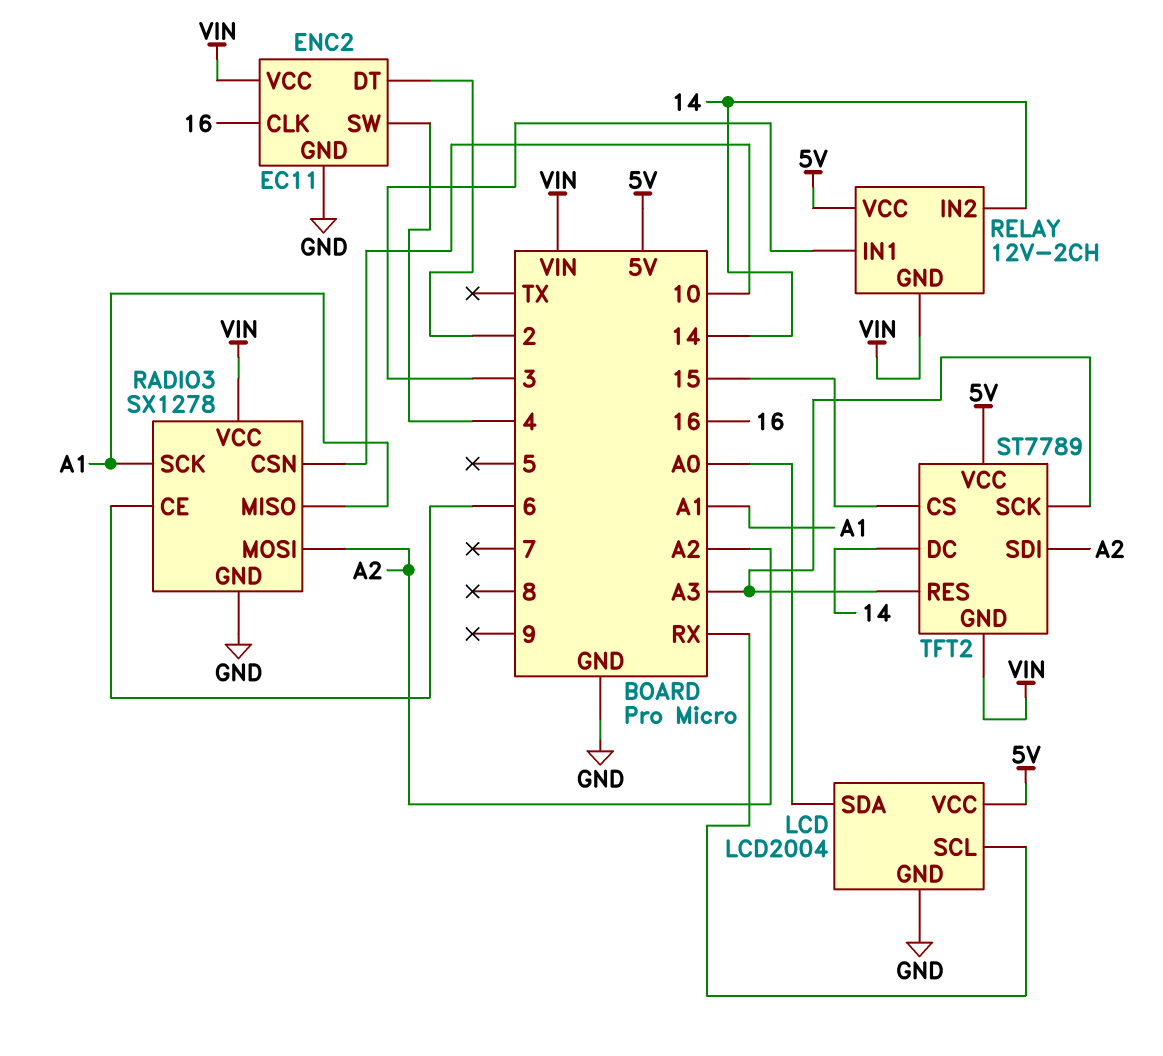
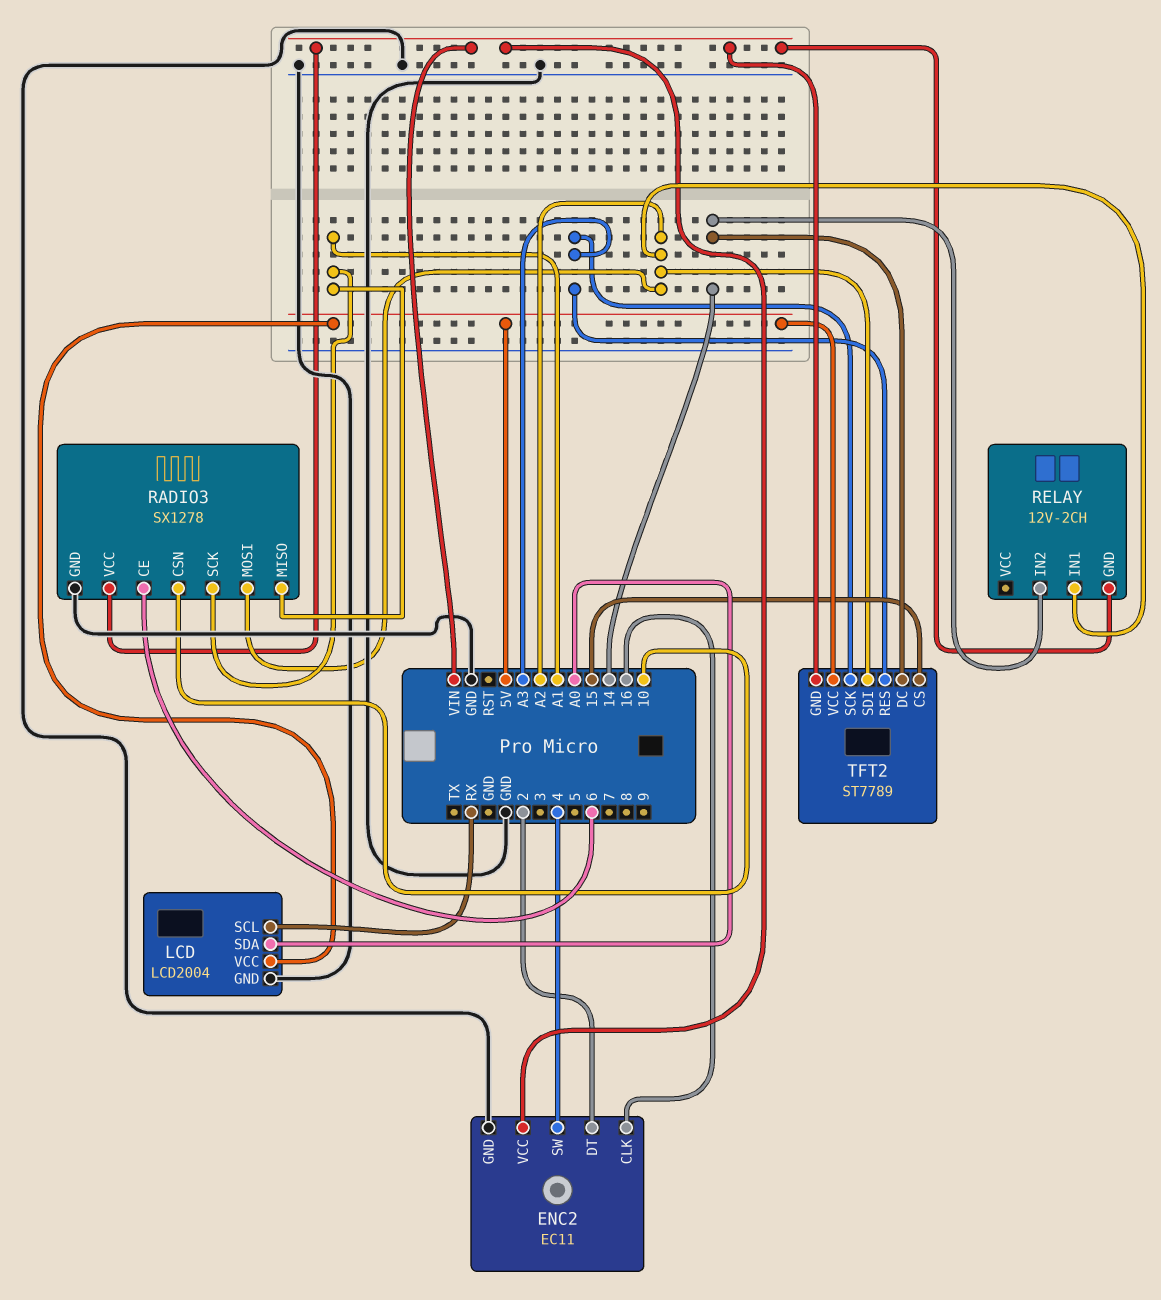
RELAY pin IN1: 3 -> A2
RELAY pin VCC: 5V -> none

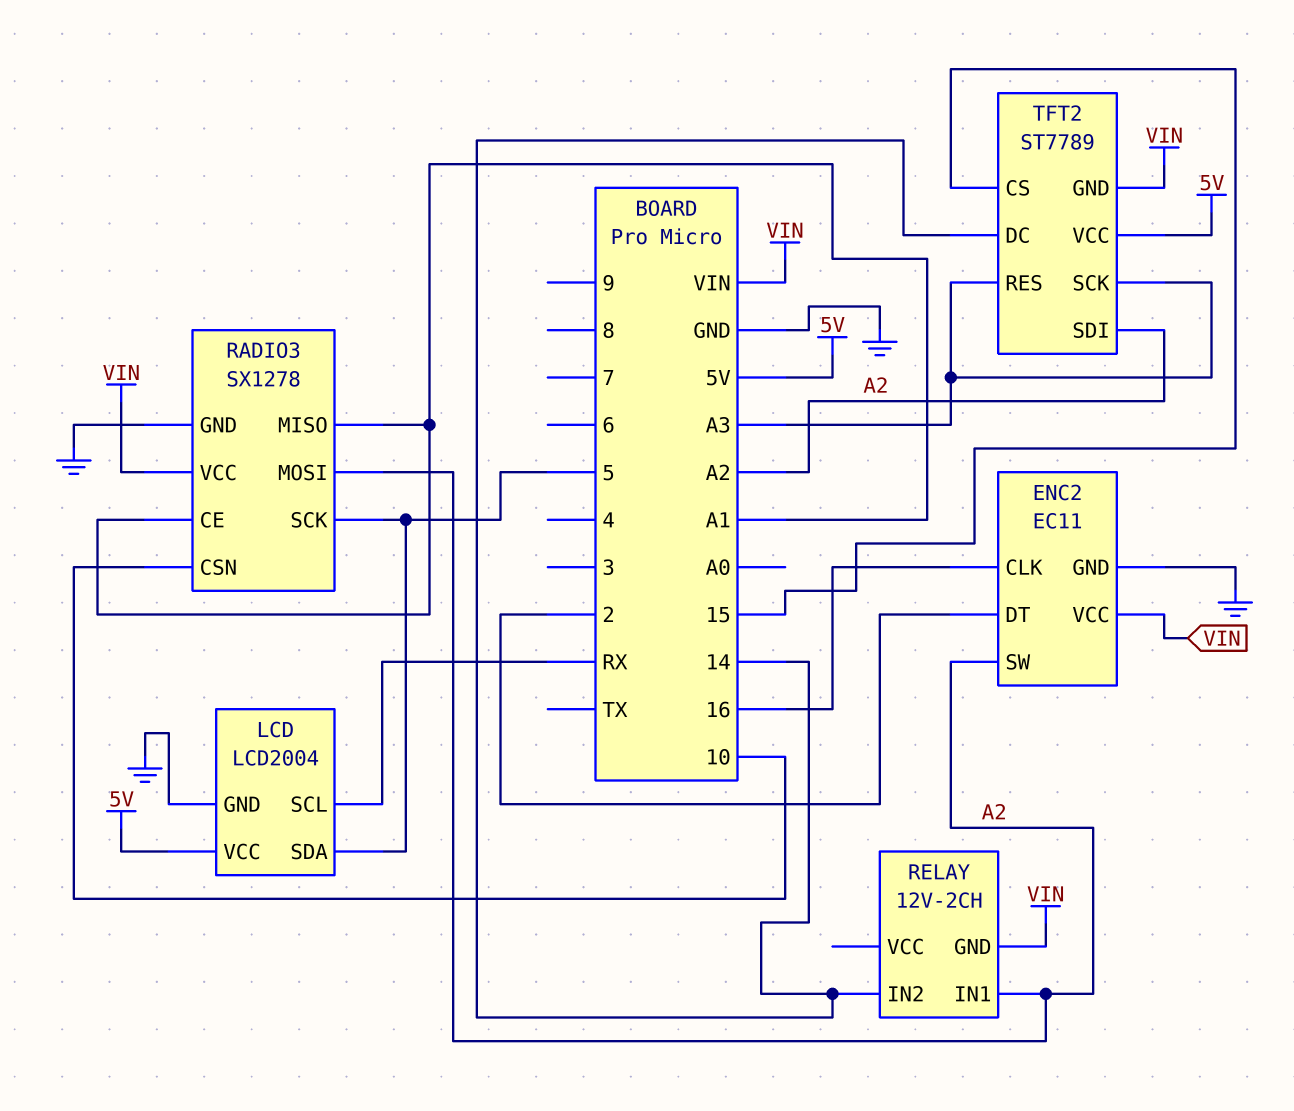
ENC2 pin SW: 4 -> A2
LCD pin SDA: A0 -> 5
RADIO3 pin CE: 6 -> A1
RADIO3 pin SCK: A1 -> 5

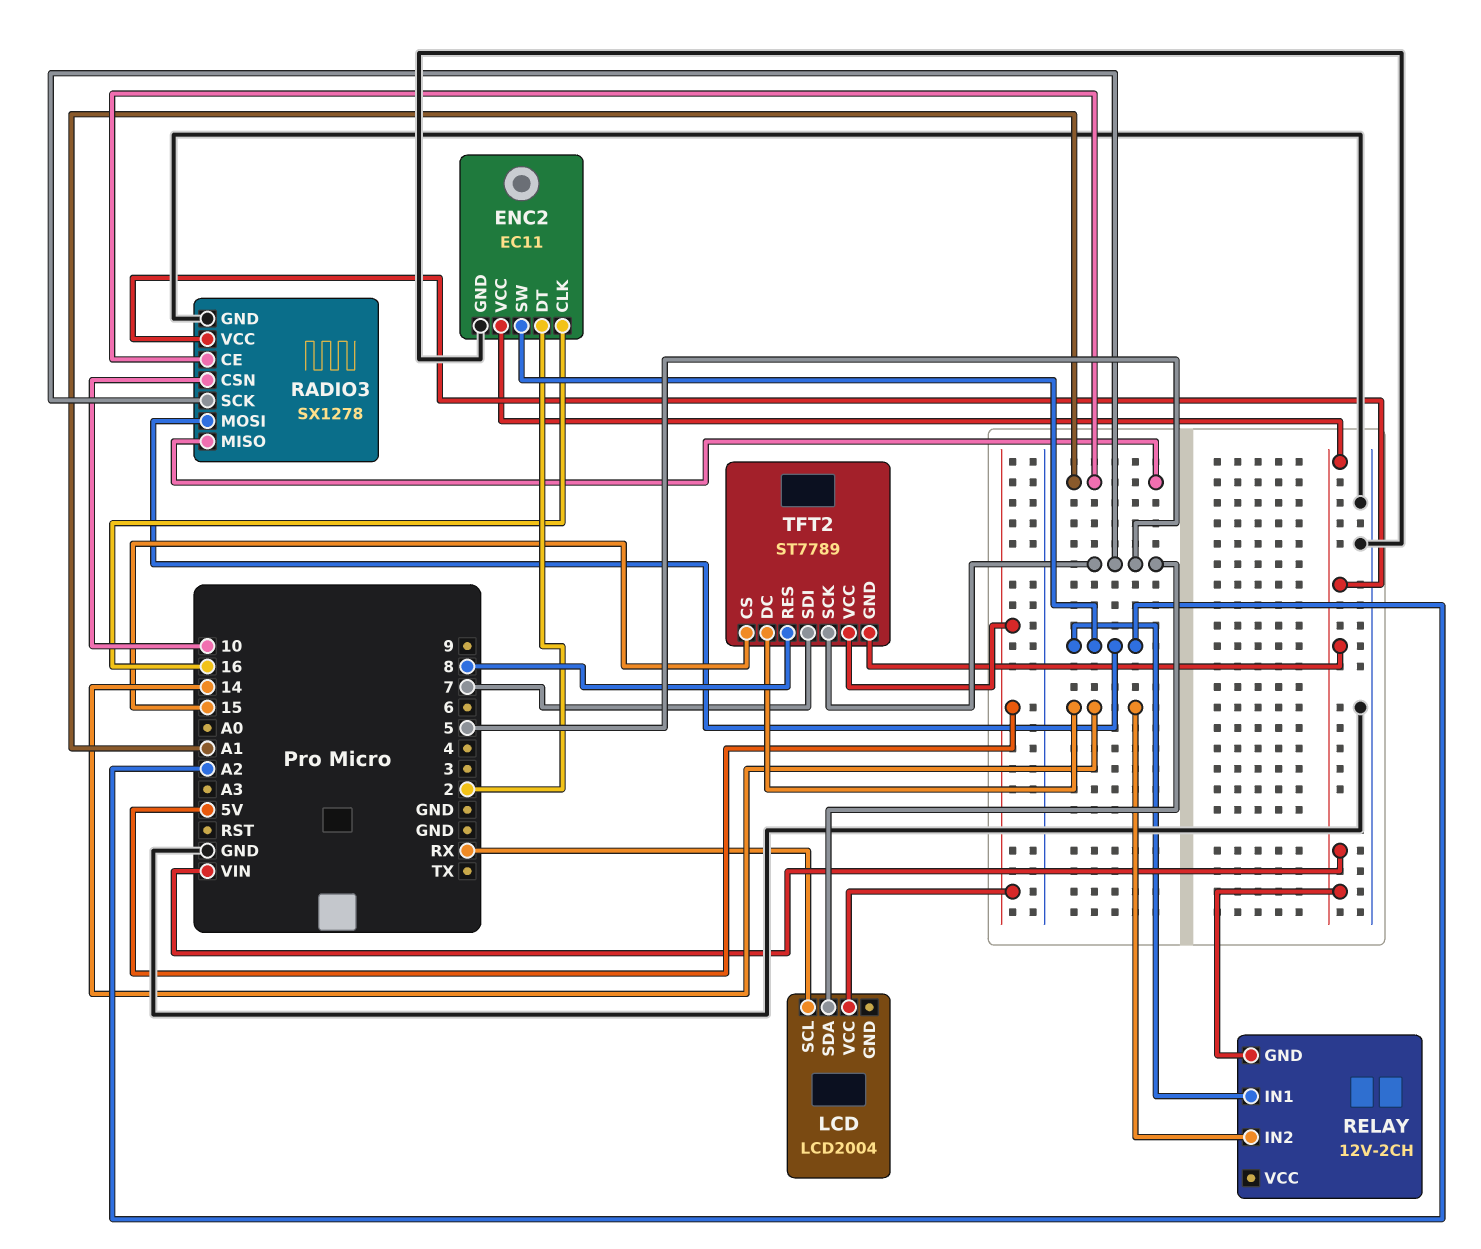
LCD pin GND: GND -> none
TFT2 pin RES: A3 -> 8
TFT2 pin SCK: A3 -> 5
TFT2 pin SDI: A2 -> 7

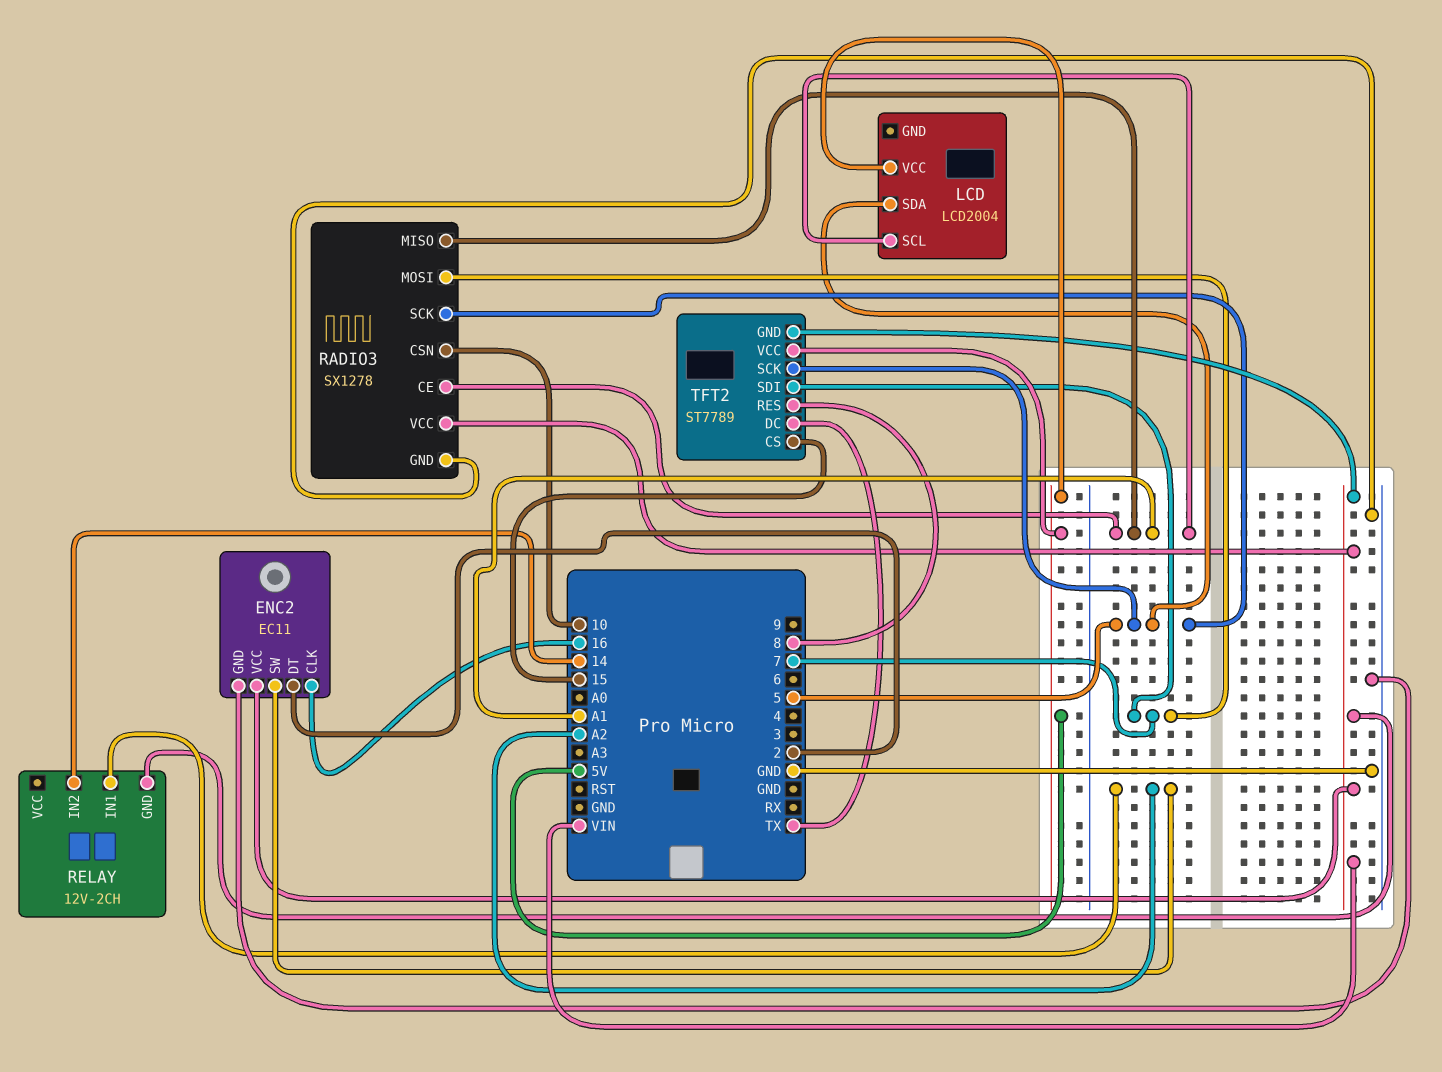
LCD pin SCL: RX -> A1
RADIO3 pin MOSI: A2 -> 7
TFT2 pin DC: 14 -> TX

